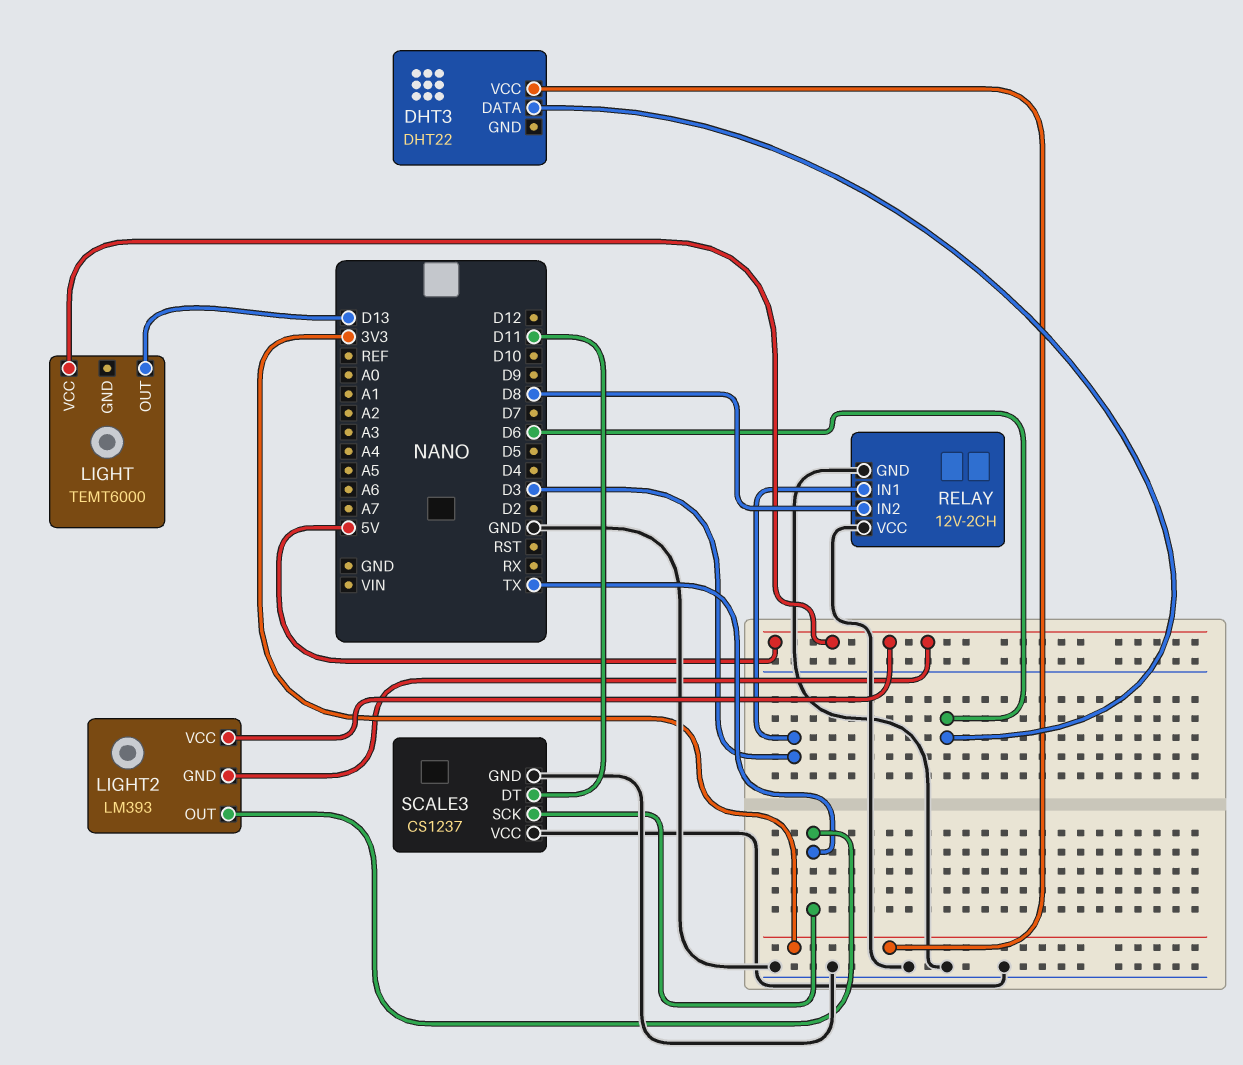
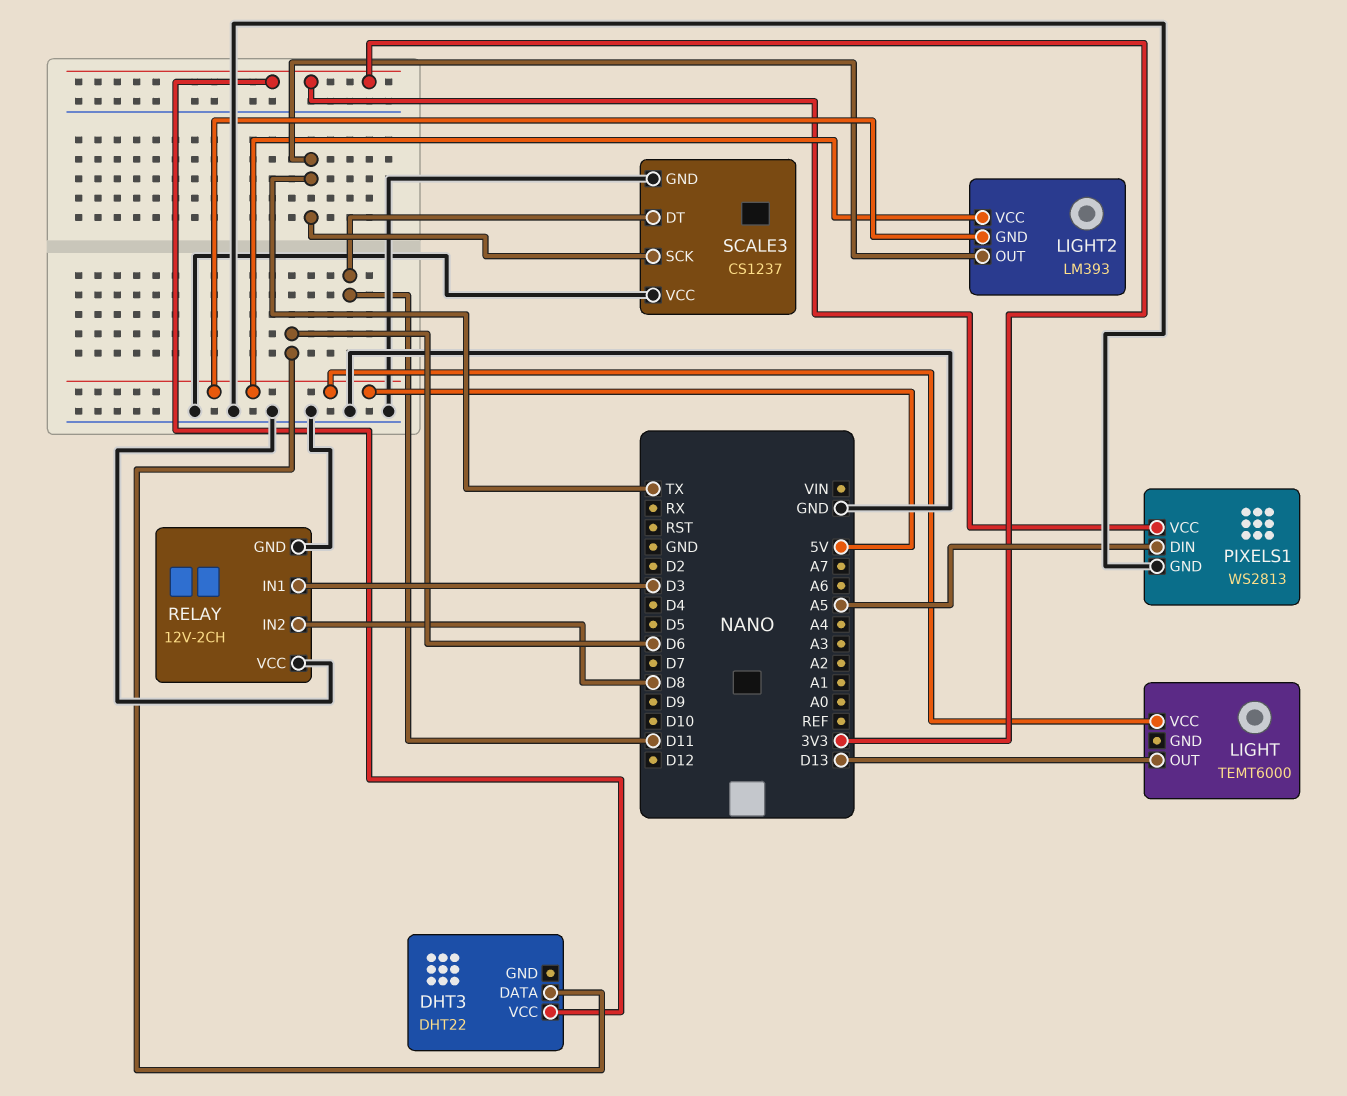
PIXELS1: none -> WS2813
PIXELS1 pin DIN: none -> A5
PIXELS1 pin GND: none -> GND
PIXELS1 pin VCC: none -> 3V3

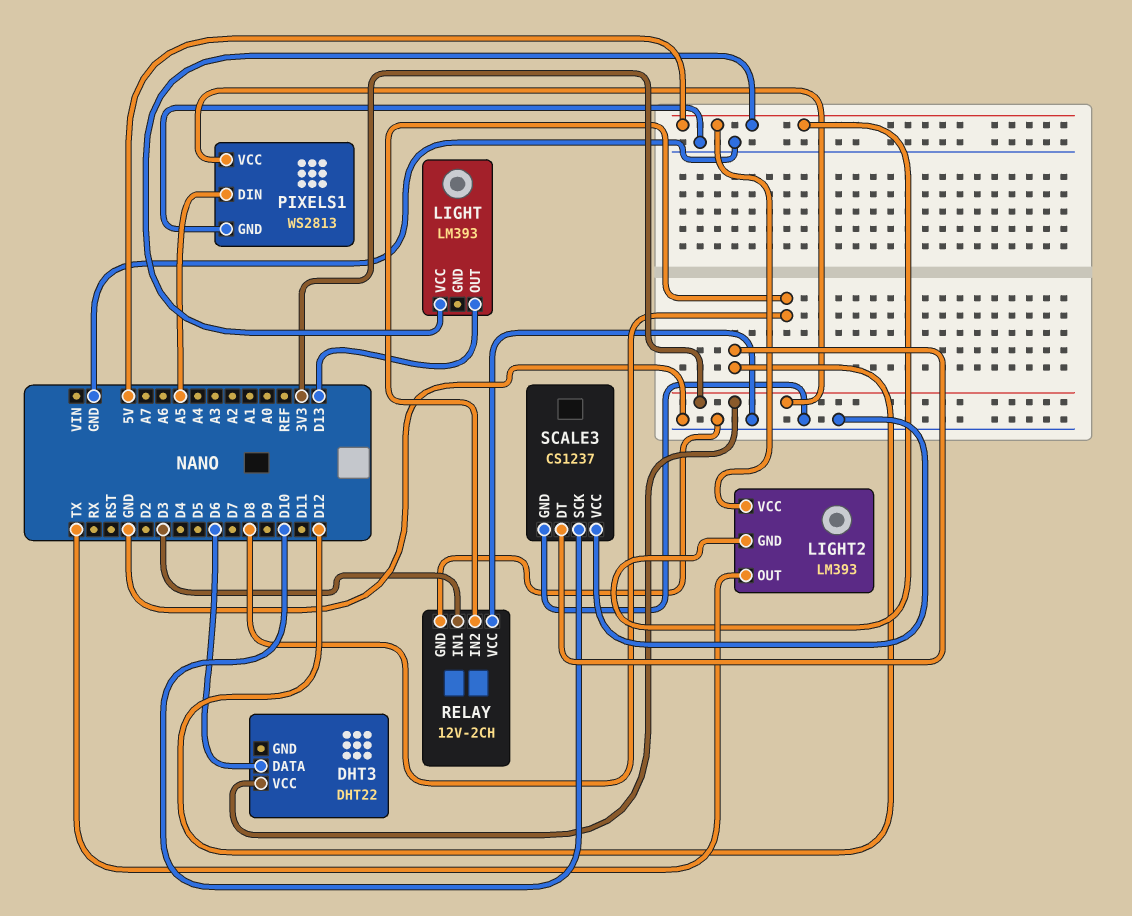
LIGHT: TEMT6000 -> LM393
SCALE3 pin DT: D11 -> D12
SCALE3 pin SCK: TX -> D10

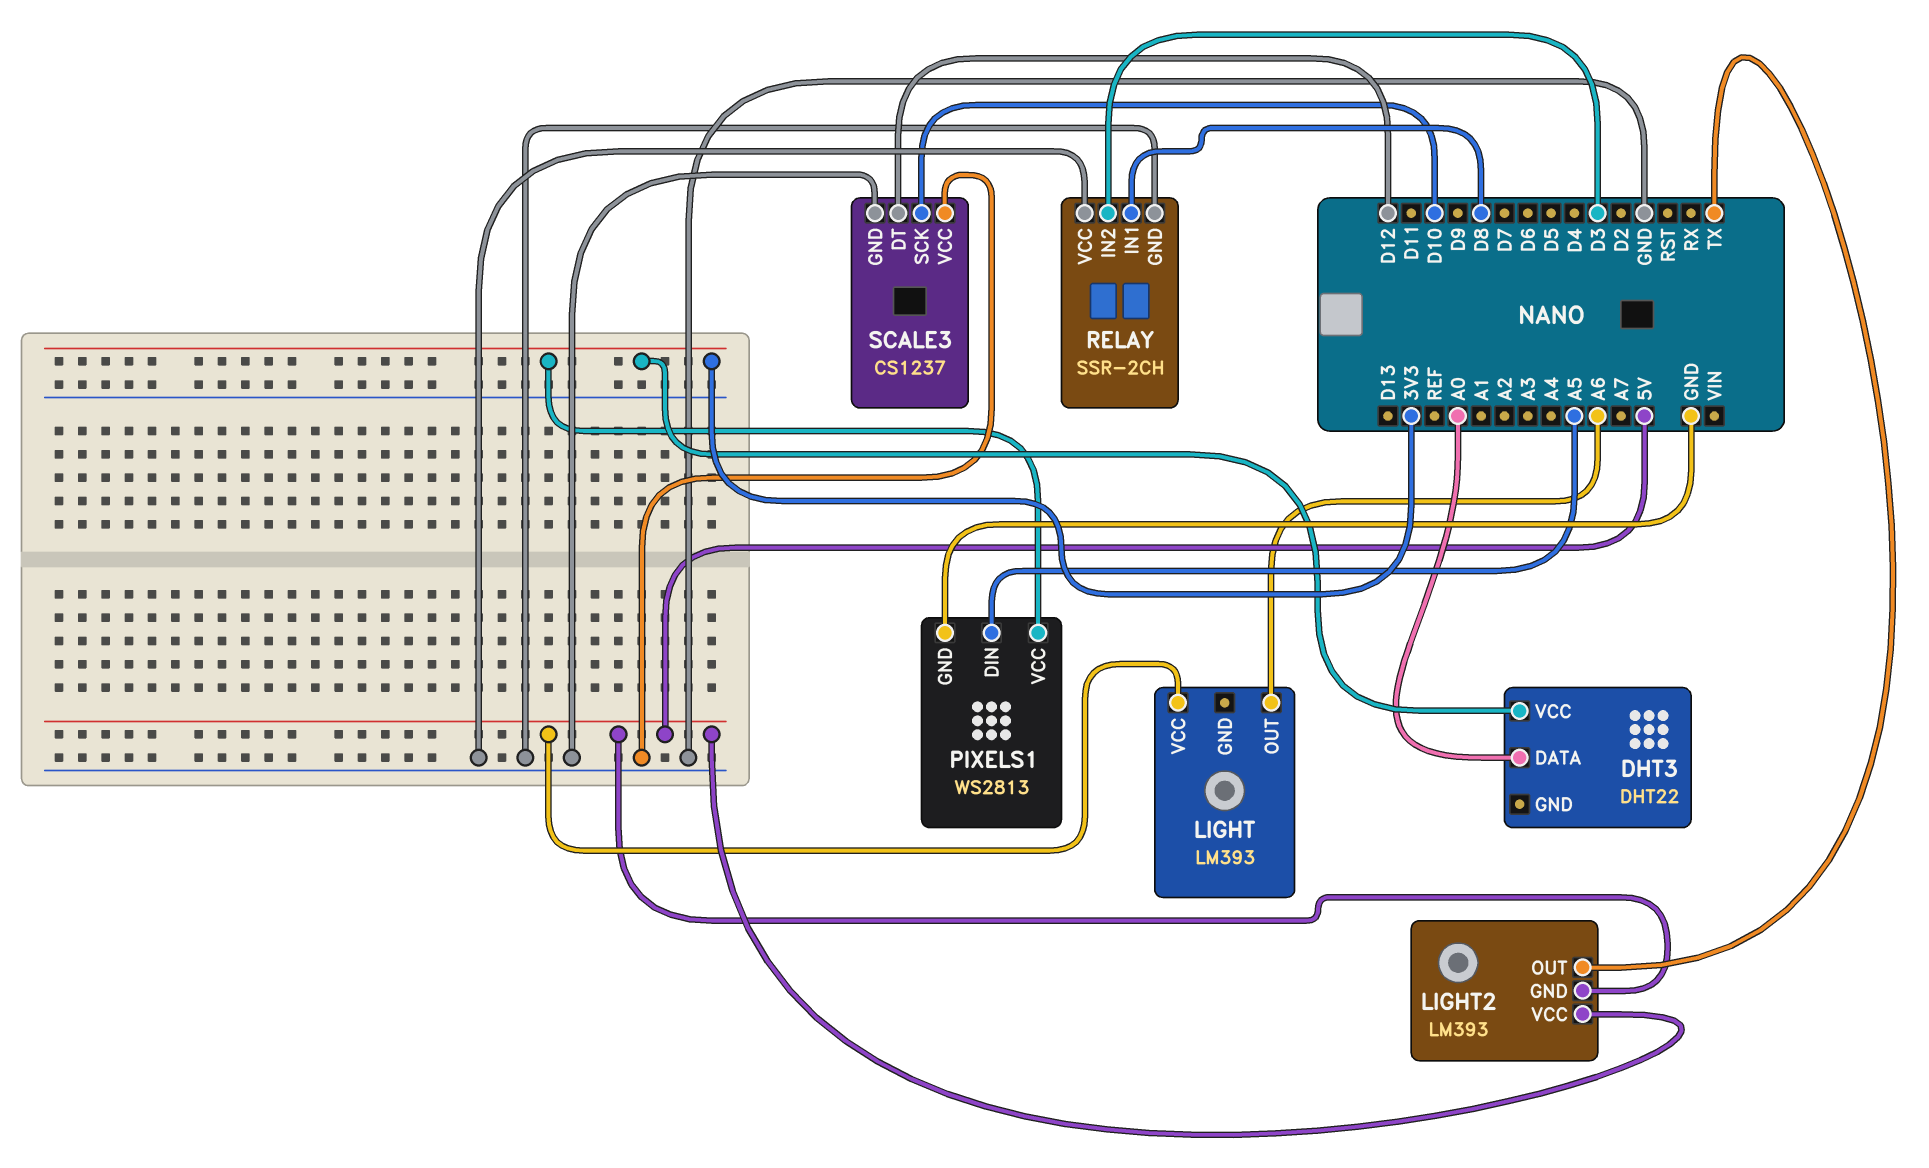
DHT3 pin DATA: D6 -> A0
LIGHT pin OUT: D13 -> A6
RELAY: 12V-2CH -> SSR-2CH
RELAY pin IN1: D3 -> D8
RELAY pin IN2: D8 -> D3

